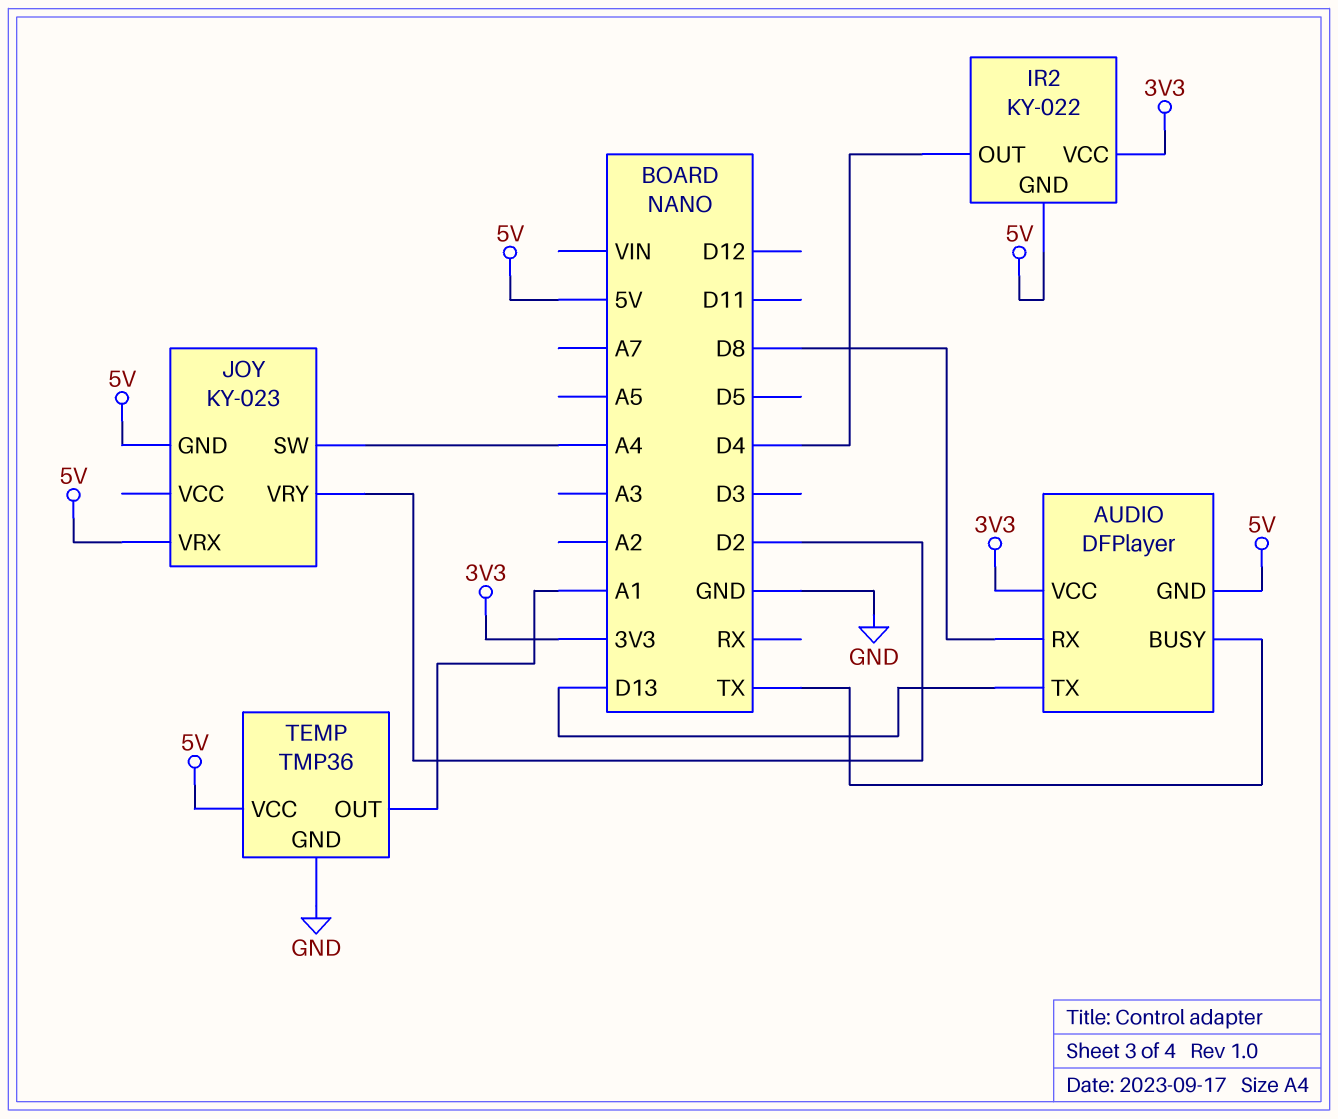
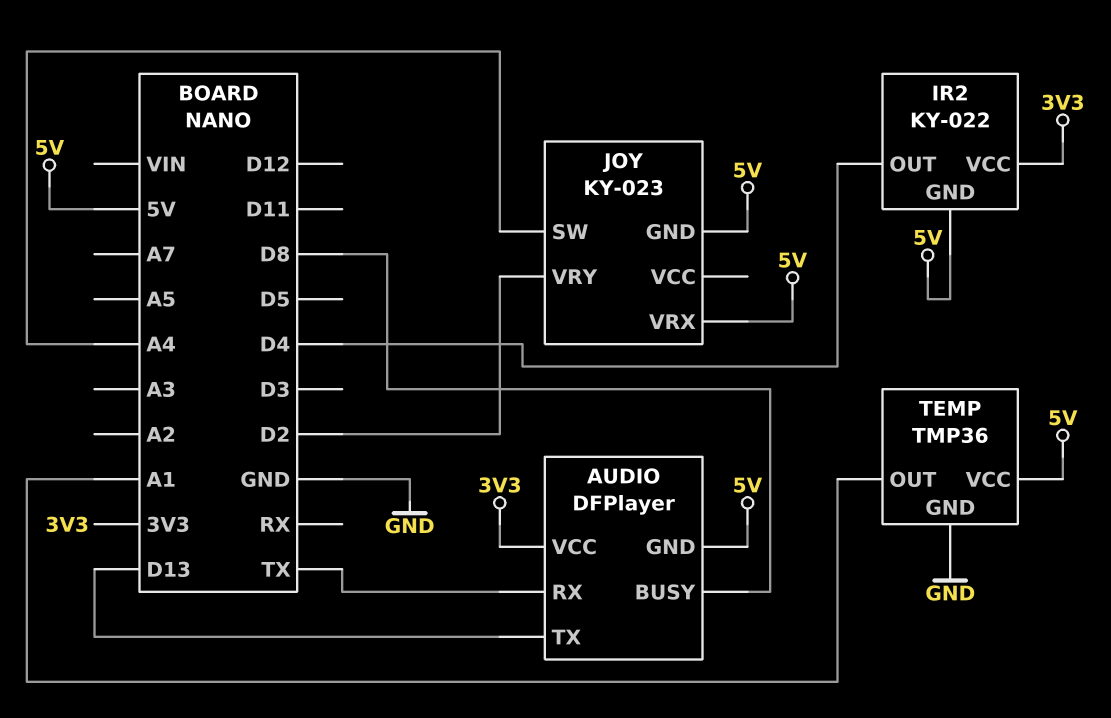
AUDIO pin BUSY: TX -> D8
AUDIO pin RX: D8 -> TX

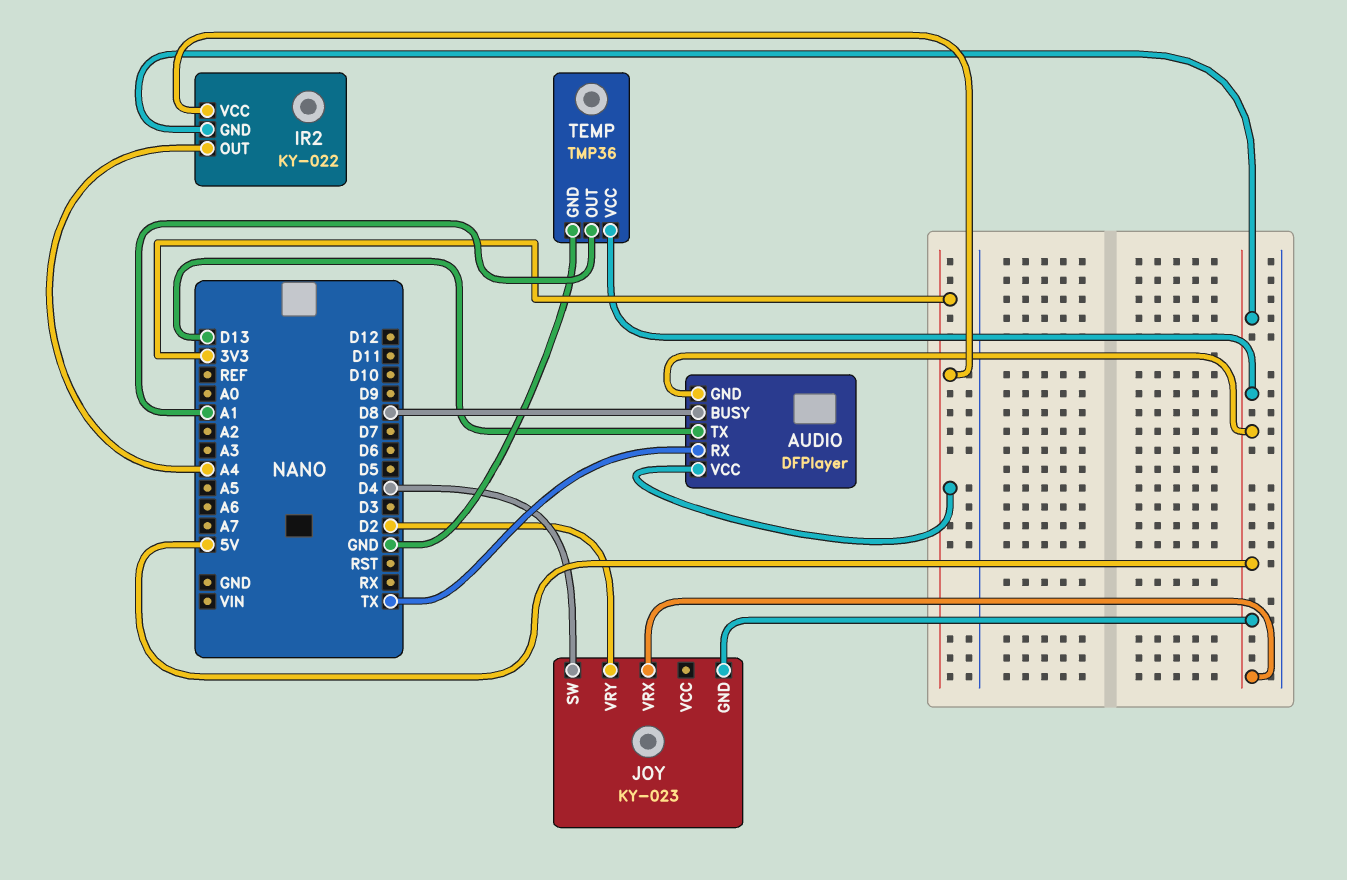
IR2 pin OUT: D4 -> A4
JOY pin SW: A4 -> D4

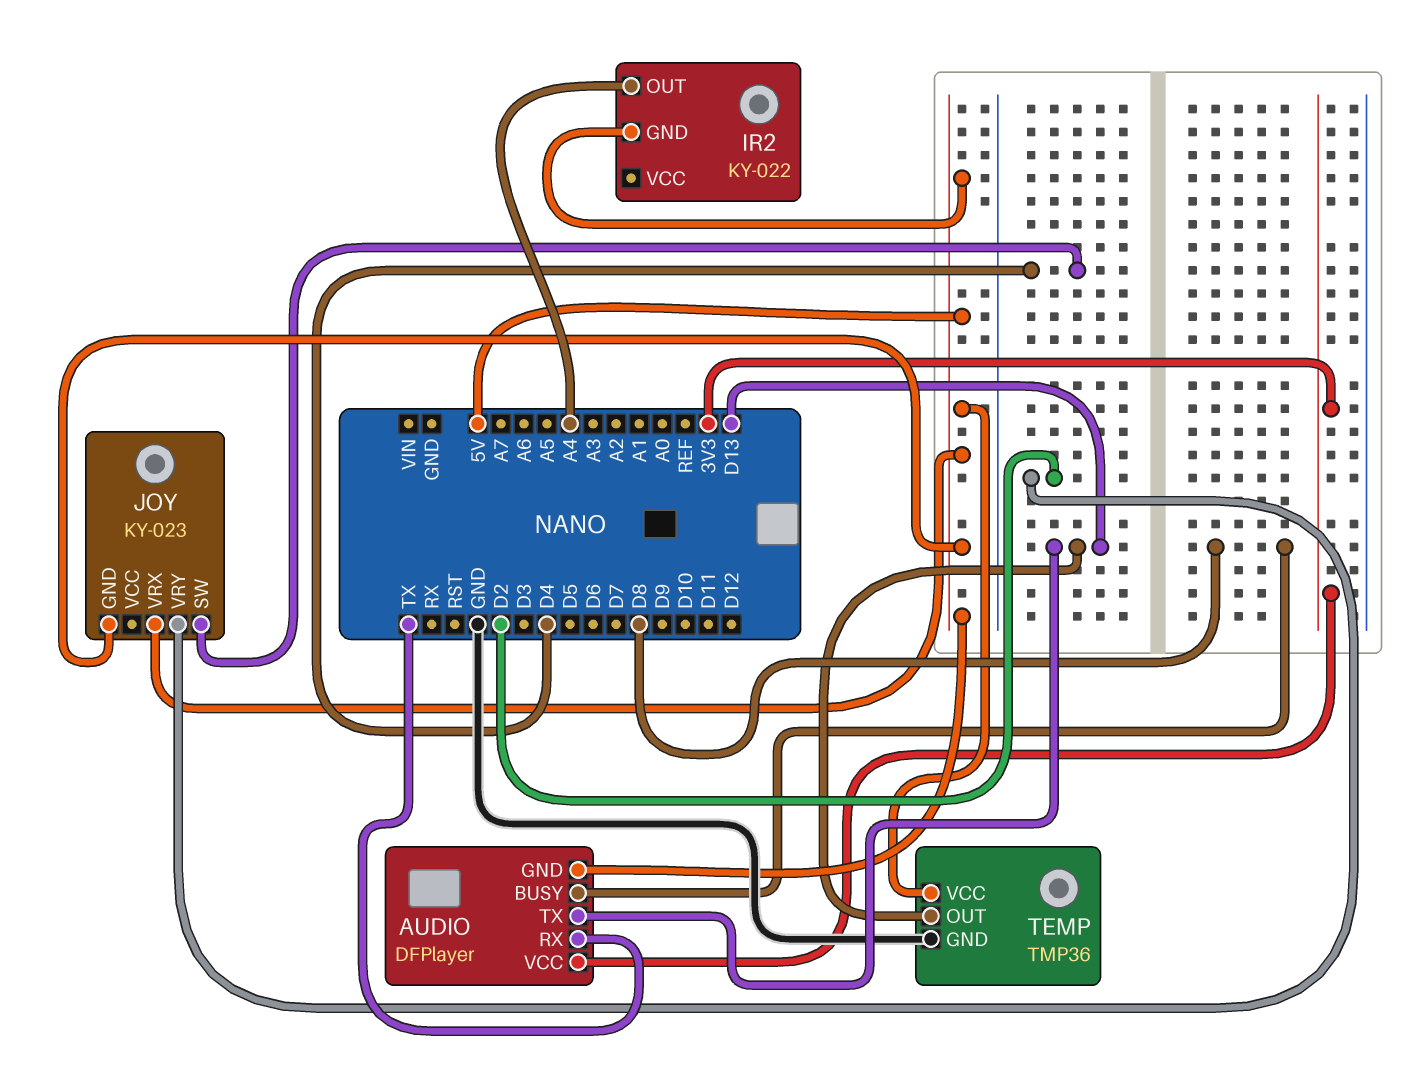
IR2 pin VCC: 3V3 -> none
TEMP pin OUT: A1 -> D13

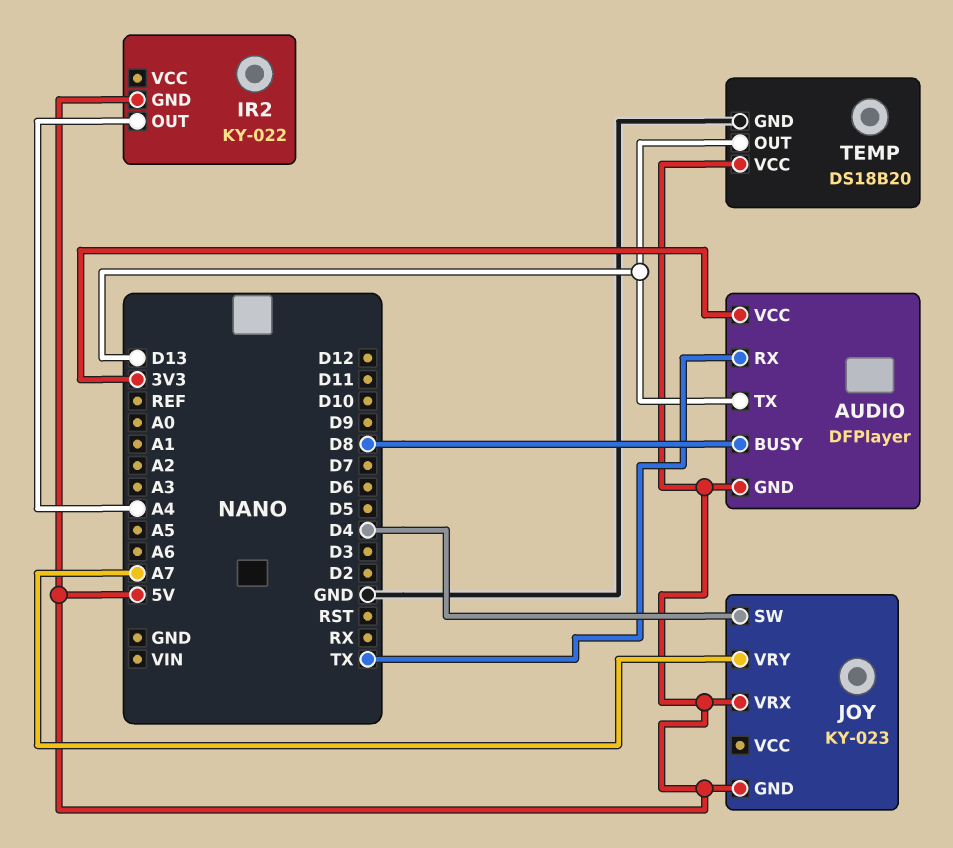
JOY pin VRY: D2 -> A7
TEMP: TMP36 -> DS18B20

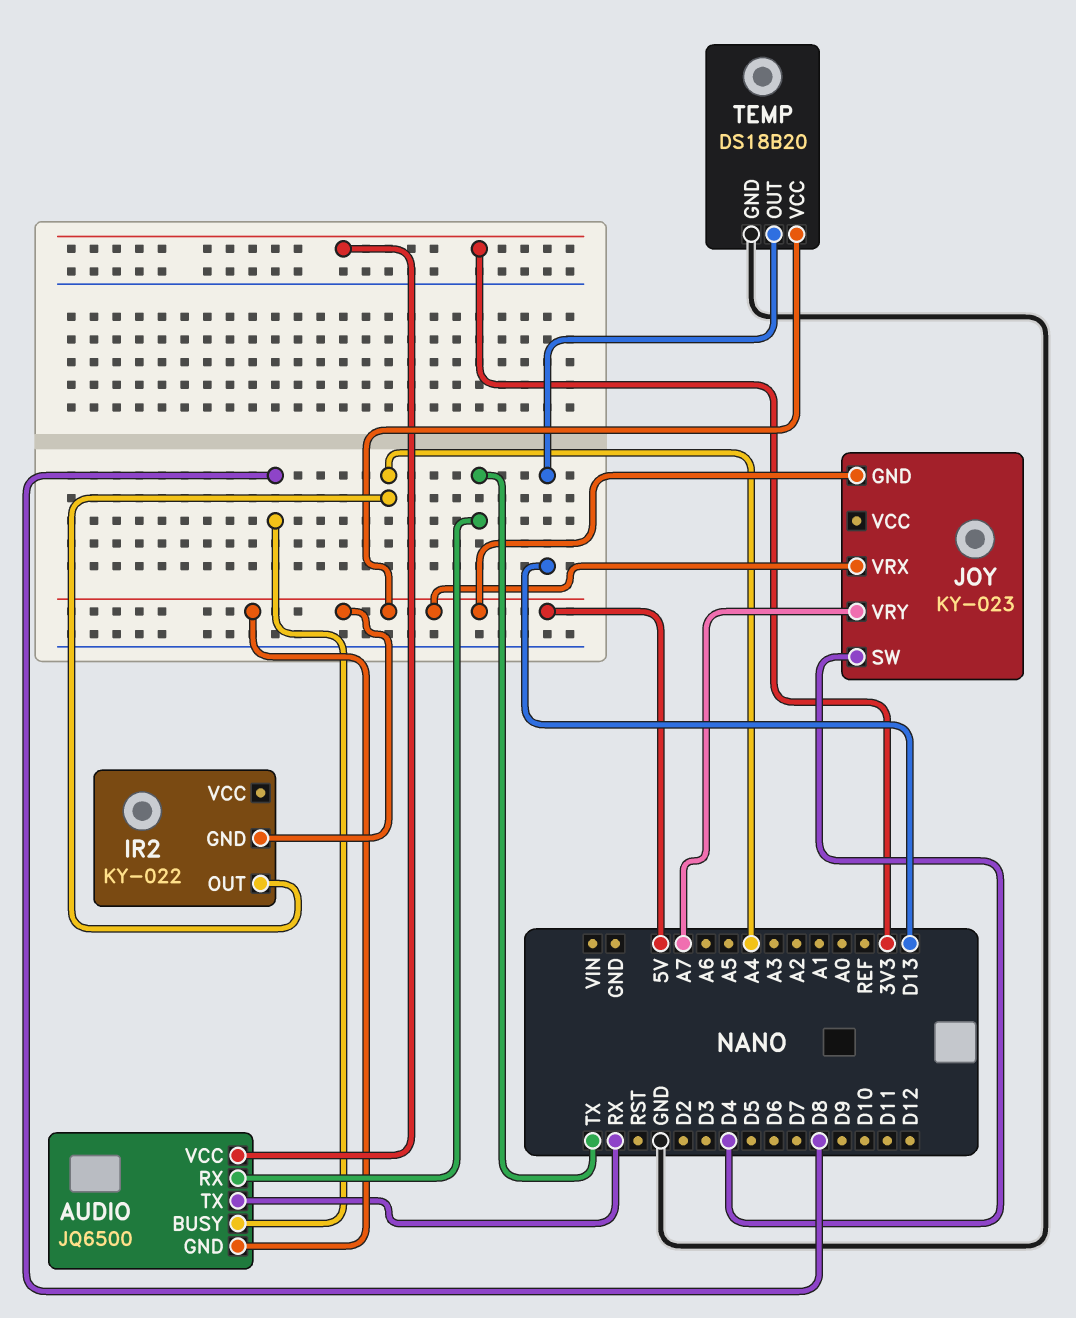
AUDIO: DFPlayer -> JQ6500
AUDIO pin TX: D13 -> RX

